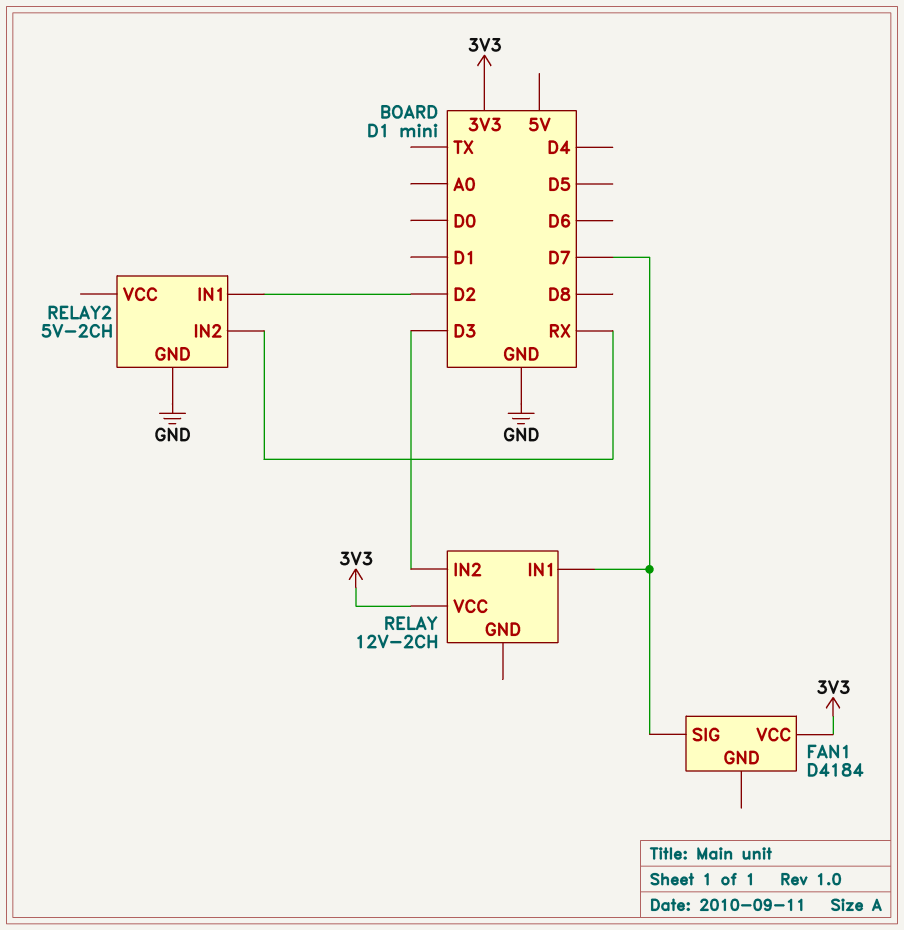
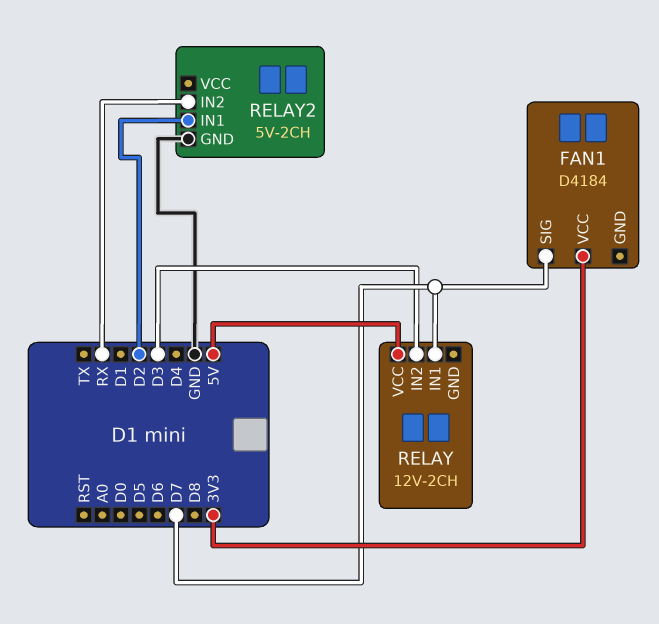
RELAY pin VCC: 3V3 -> 5V

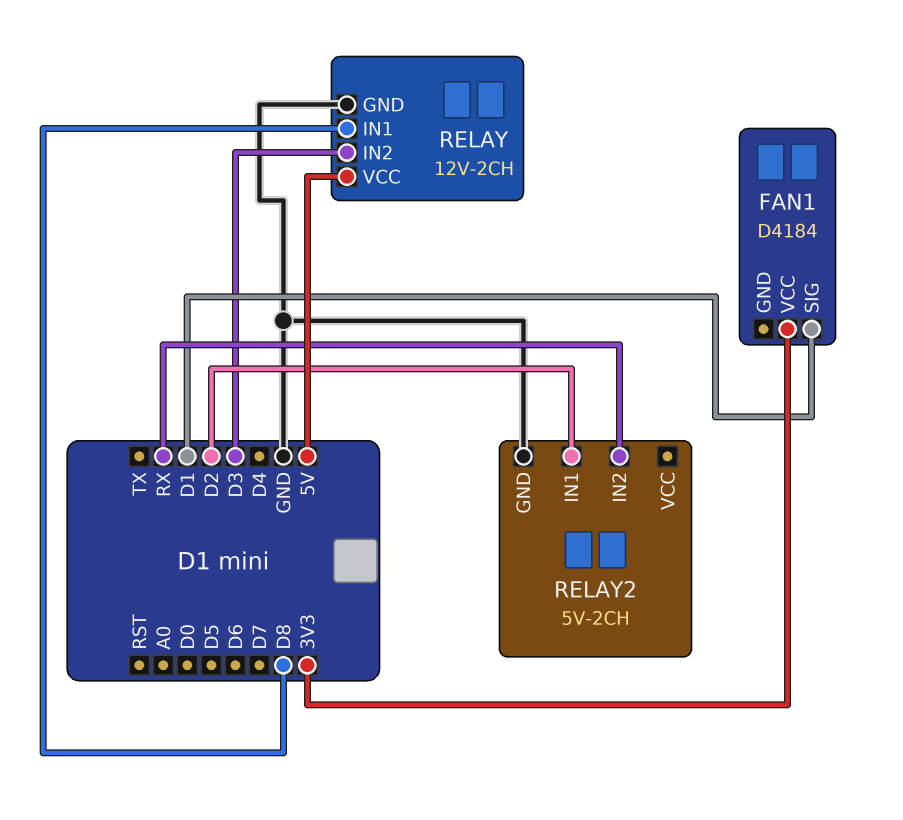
FAN1 pin SIG: D7 -> D1
RELAY pin GND: none -> GND
RELAY pin IN1: D7 -> D8

